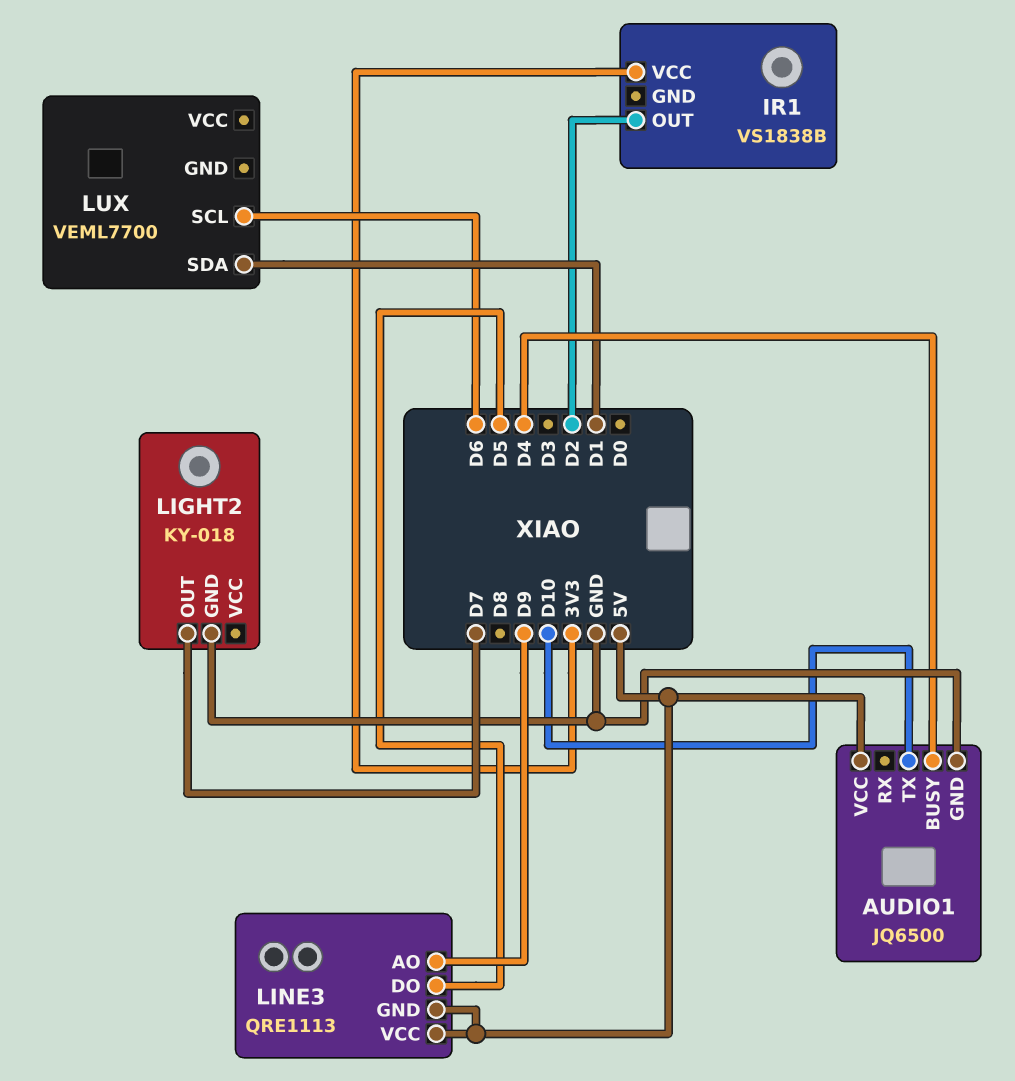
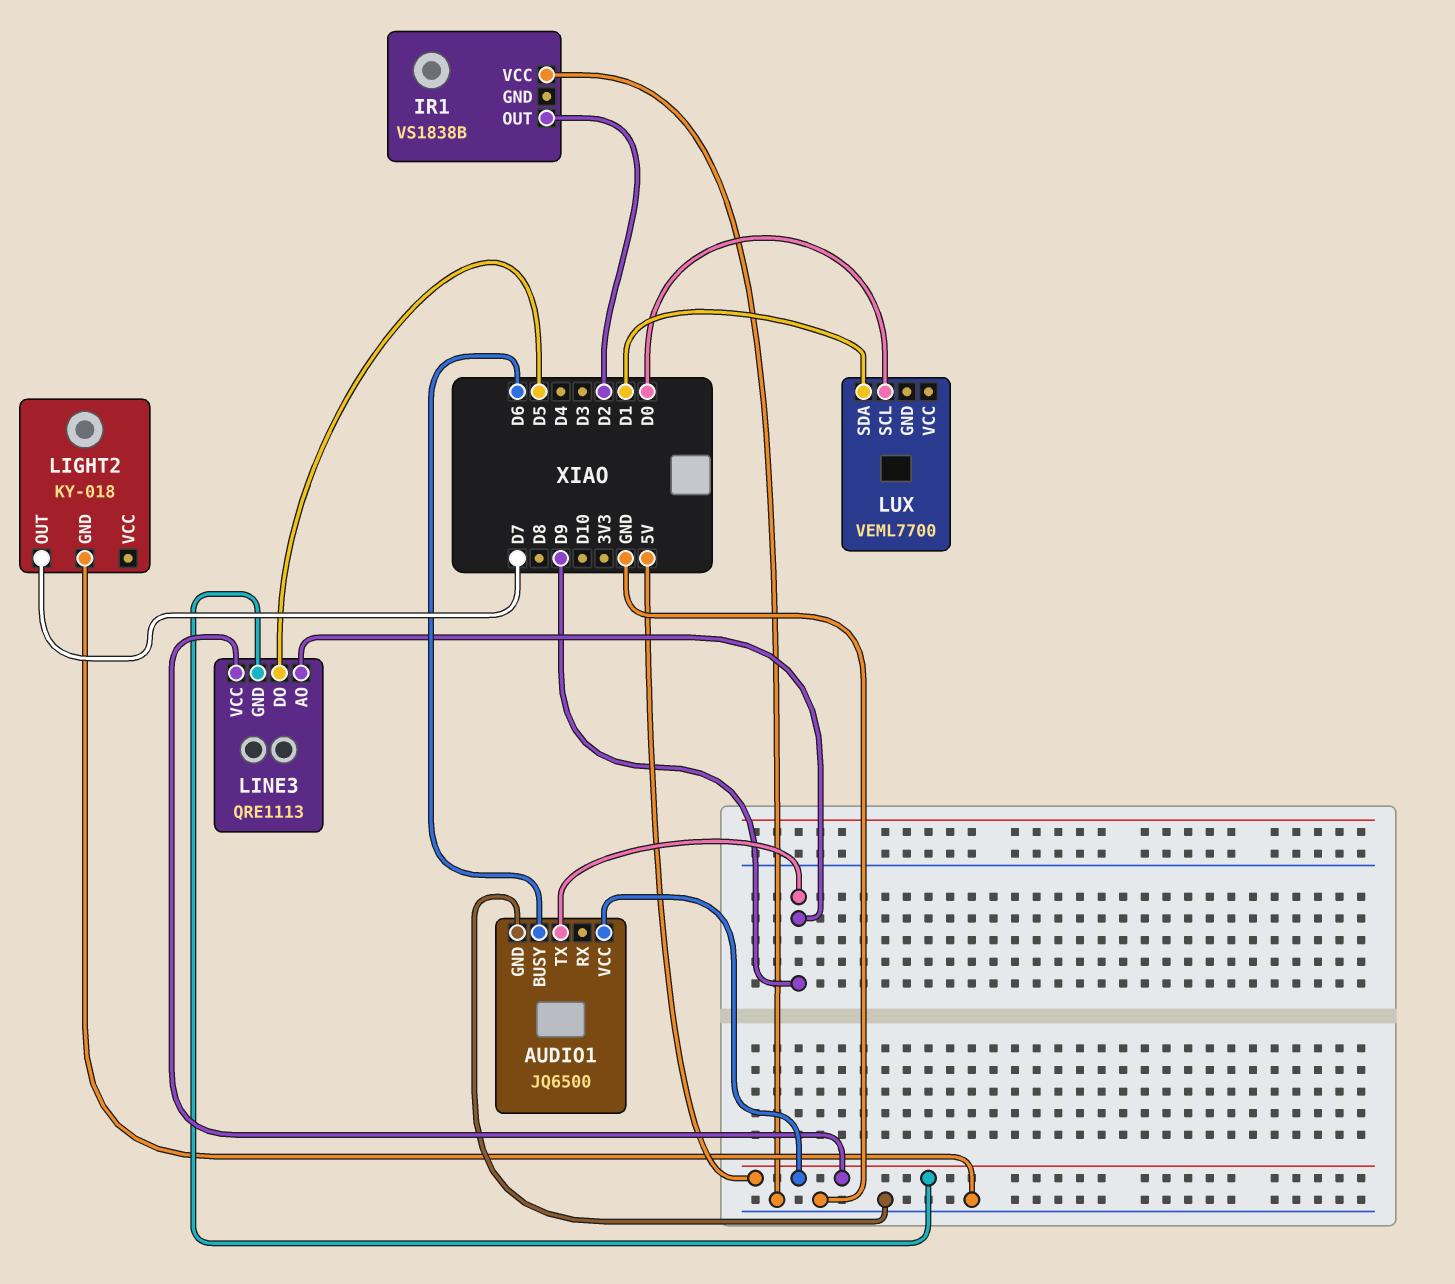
AUDIO1 pin BUSY: D4 -> D6
AUDIO1 pin TX: D10 -> D9
IR1 pin VCC: 3V3 -> GND
LUX pin SCL: D6 -> D0

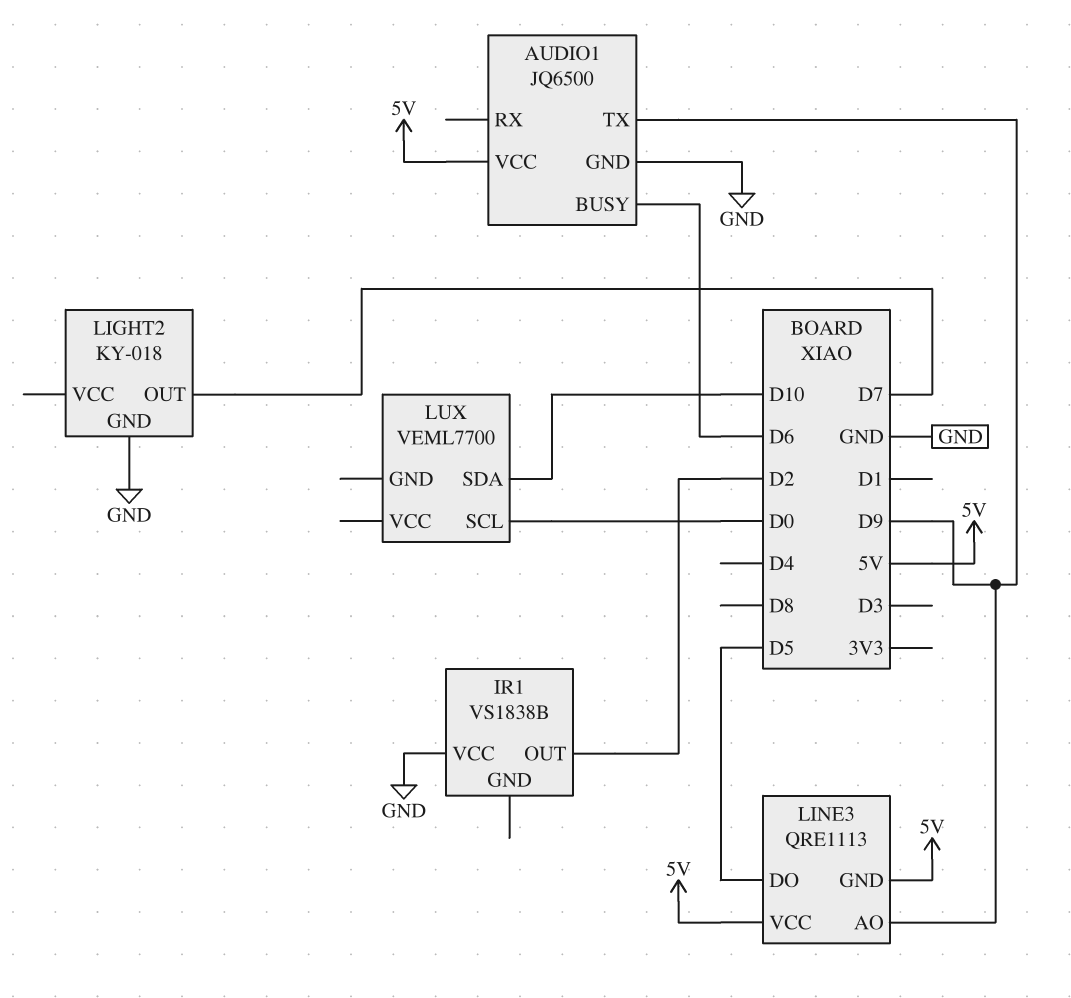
LUX pin SDA: D1 -> D10

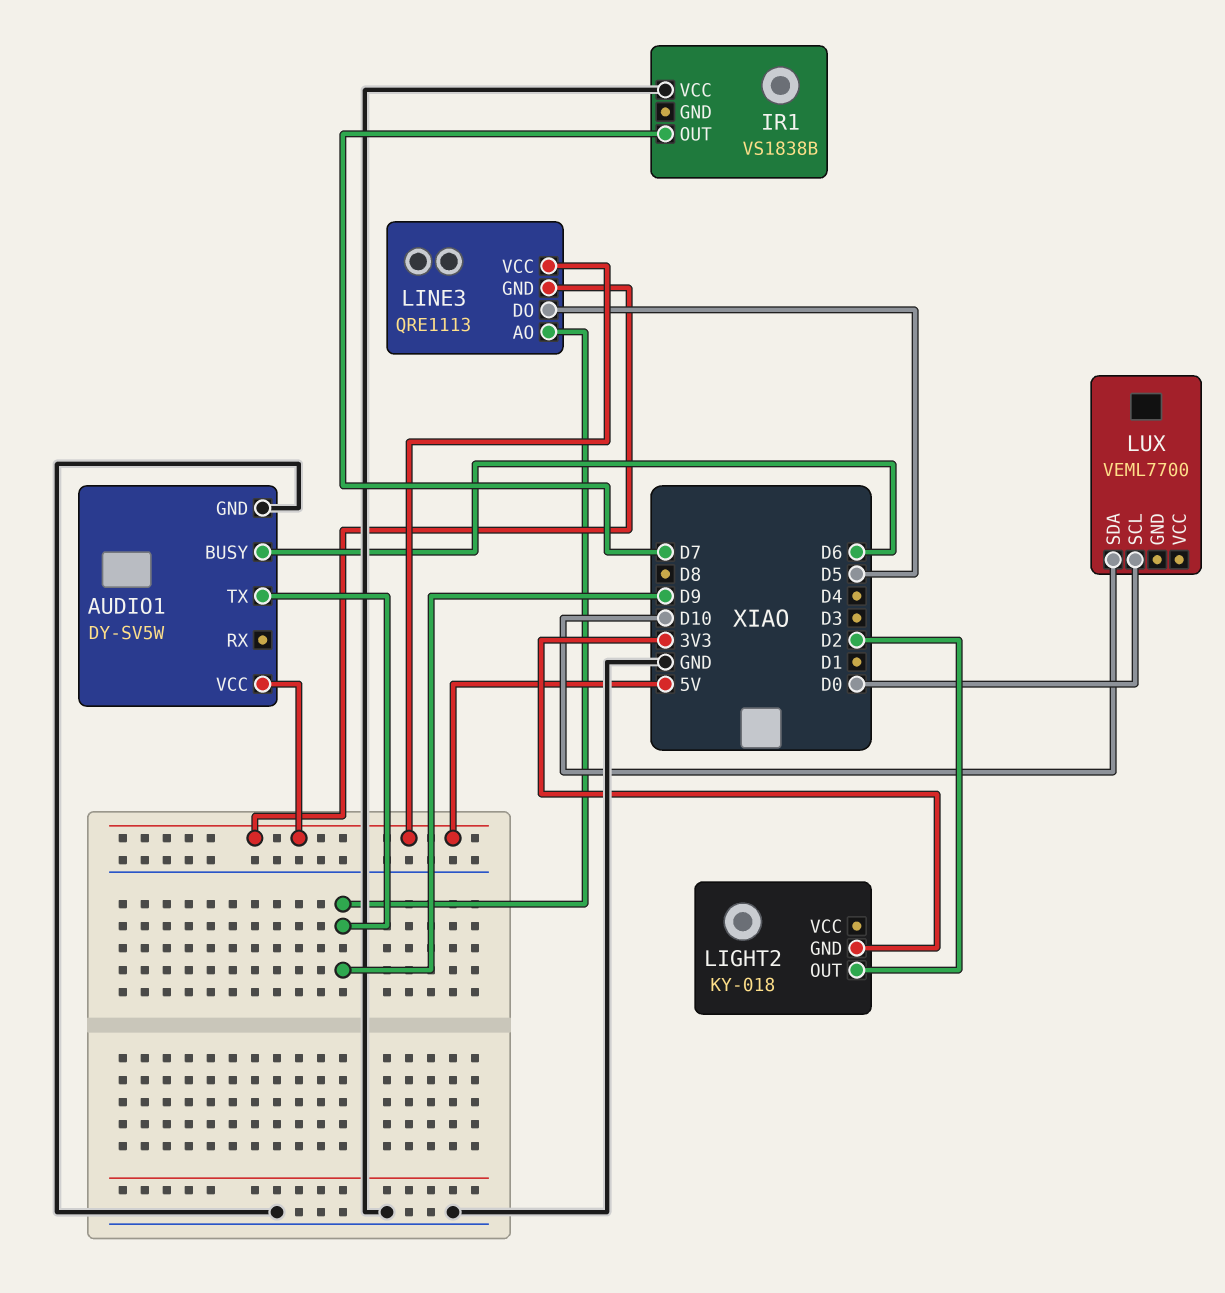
AUDIO1: JQ6500 -> DY-SV5W
IR1 pin OUT: D2 -> D7
LIGHT2 pin GND: GND -> 3V3
LIGHT2 pin OUT: D7 -> D2

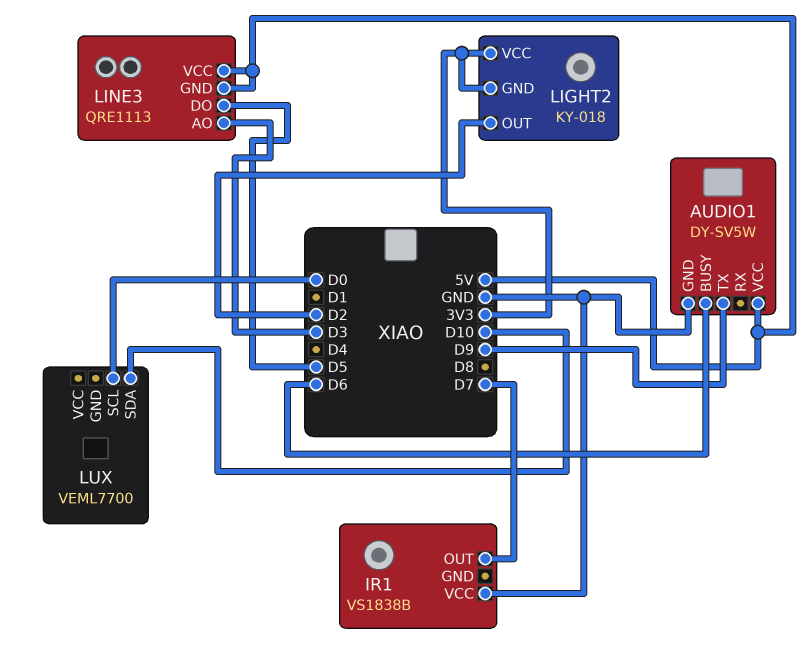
LIGHT2 pin VCC: none -> 3V3
LINE3 pin AO: D9 -> D3

